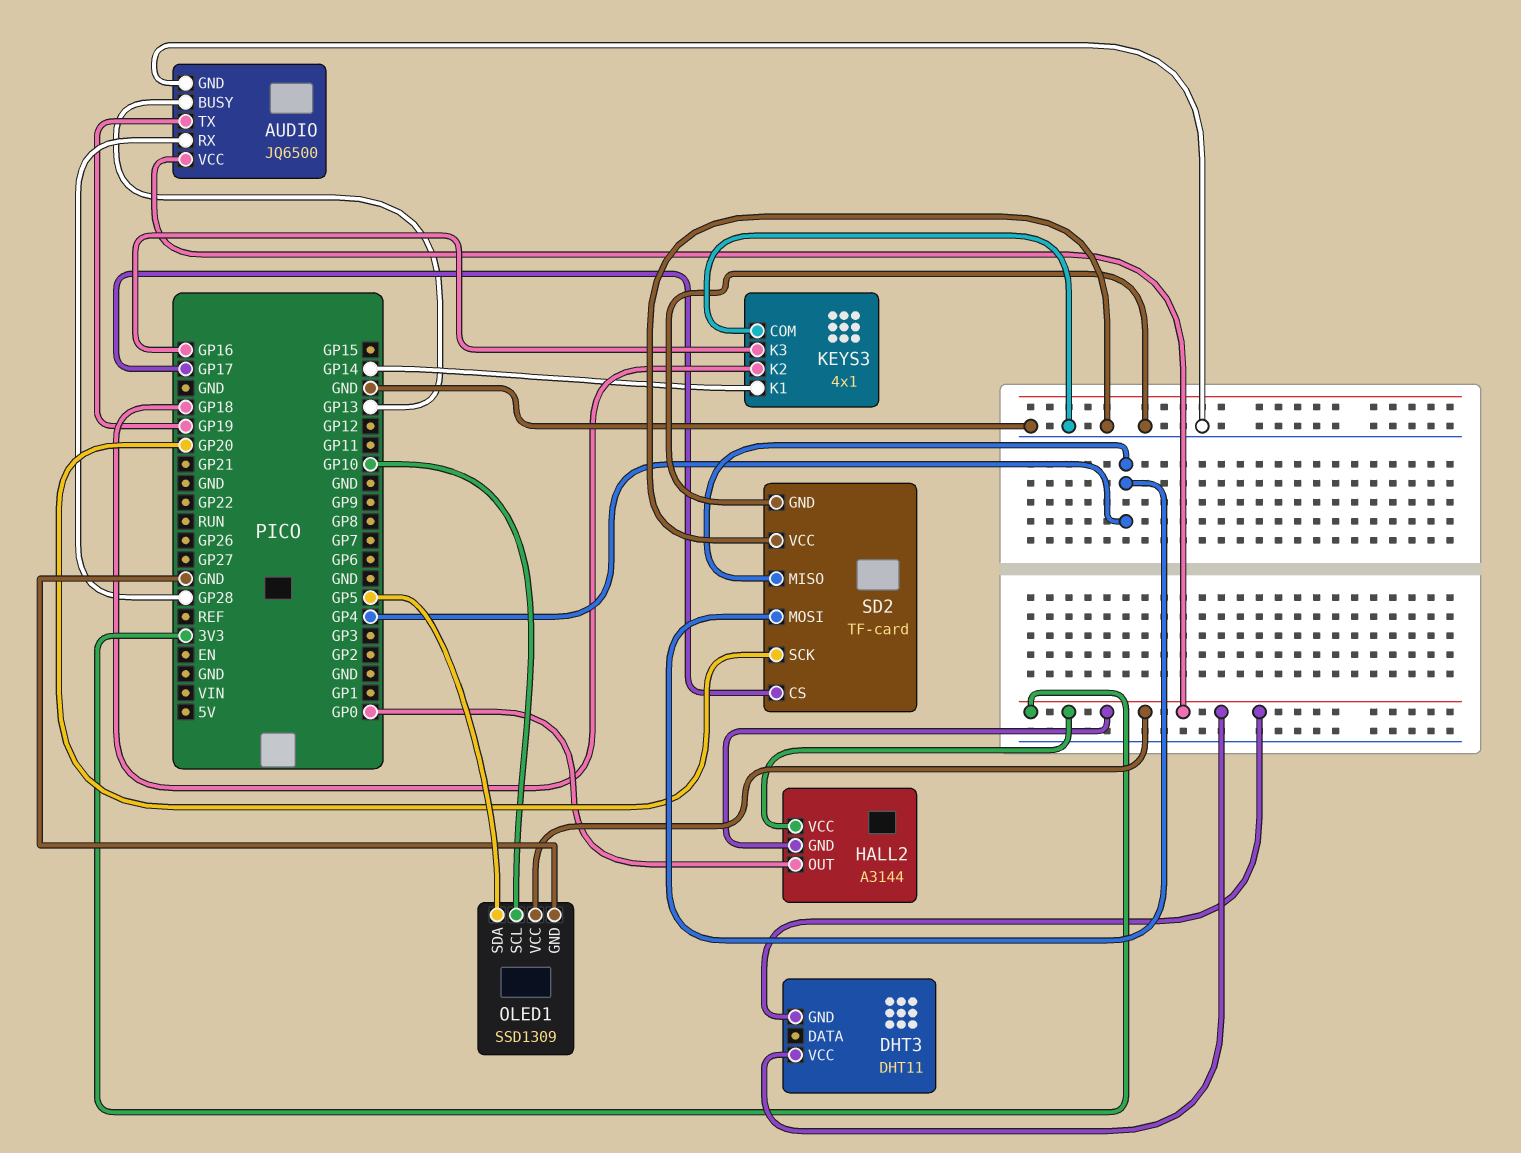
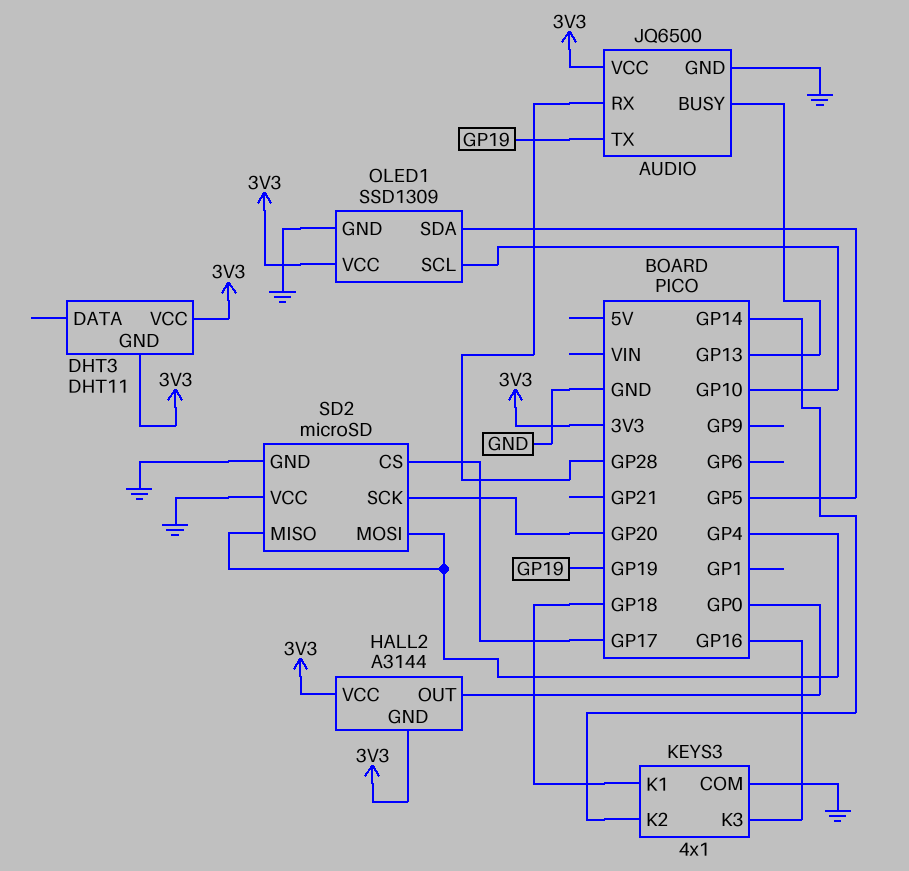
KEYS3 pin K1: GP14 -> GP18
KEYS3 pin K2: GP18 -> GP14
SD2: TF-card -> microSD

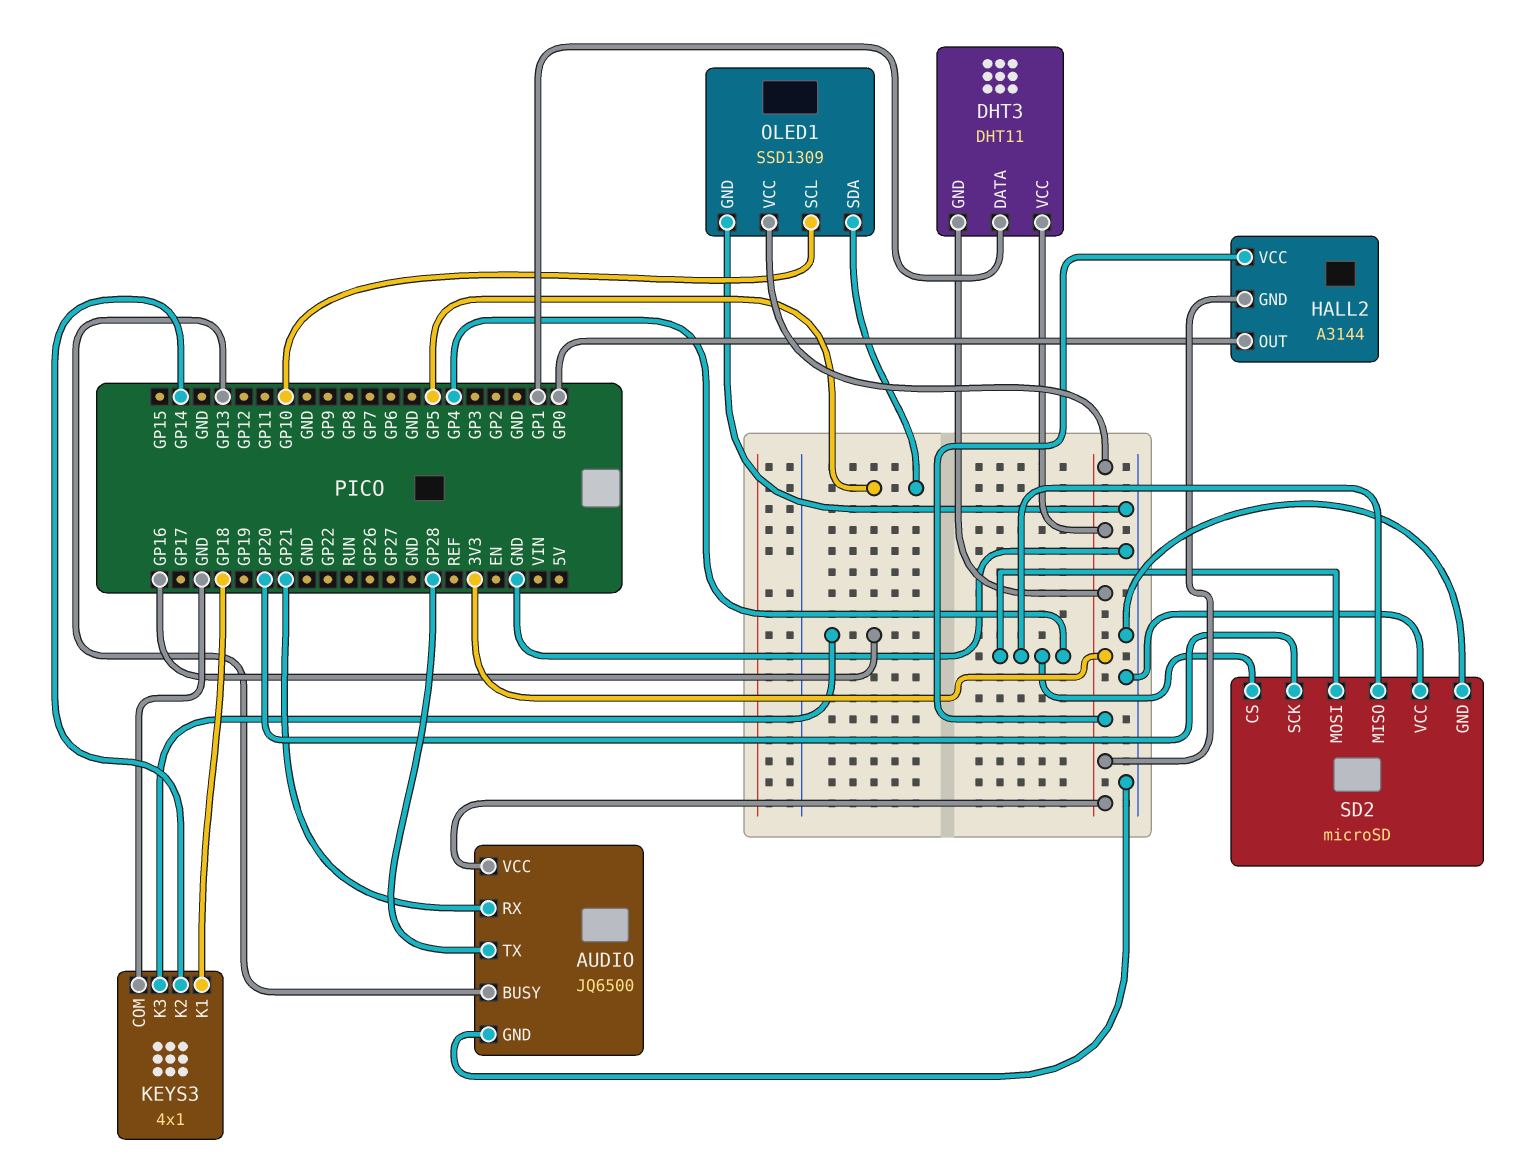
AUDIO pin RX: GP28 -> GP21
AUDIO pin TX: GP19 -> GP28
DHT3 pin DATA: none -> GP1
SD2 pin CS: GP17 -> GP4

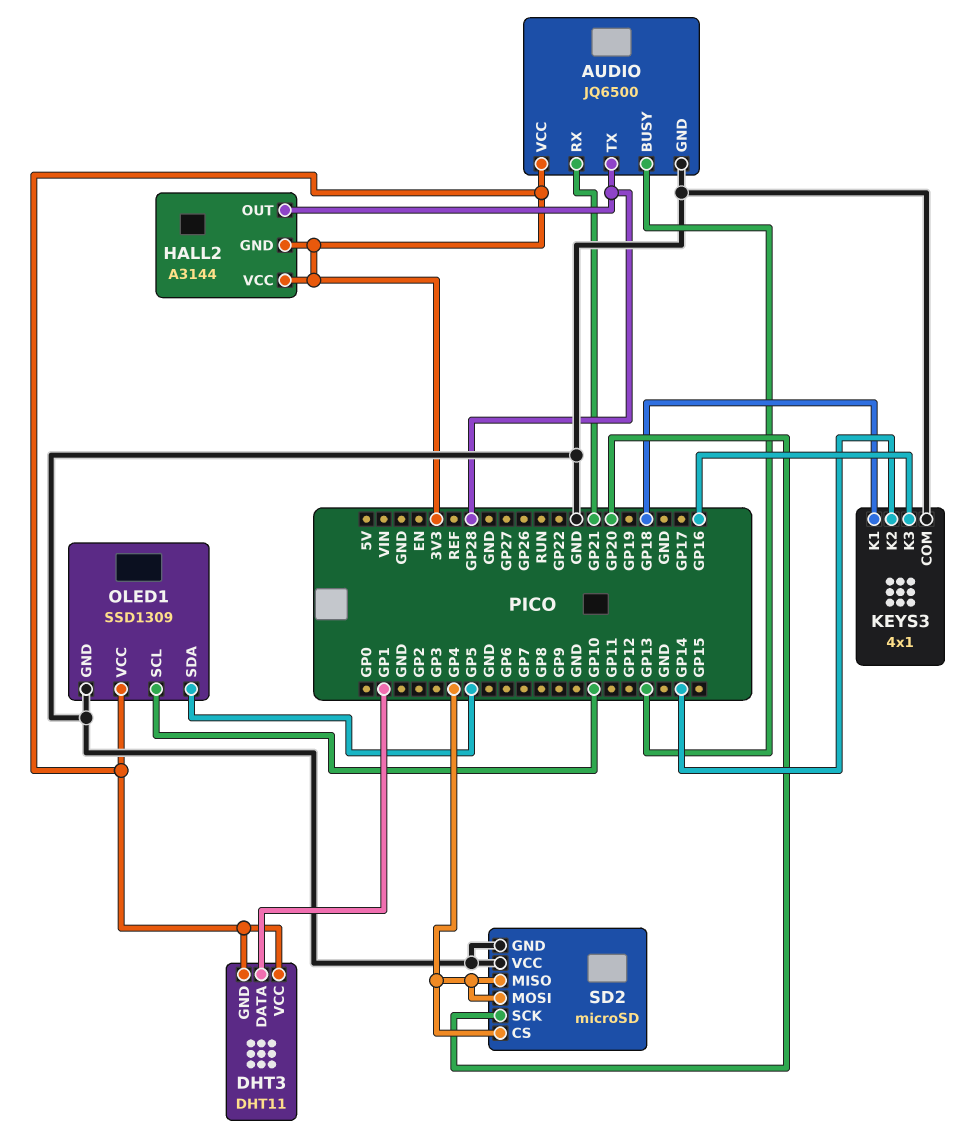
HALL2 pin OUT: GP0 -> GP28

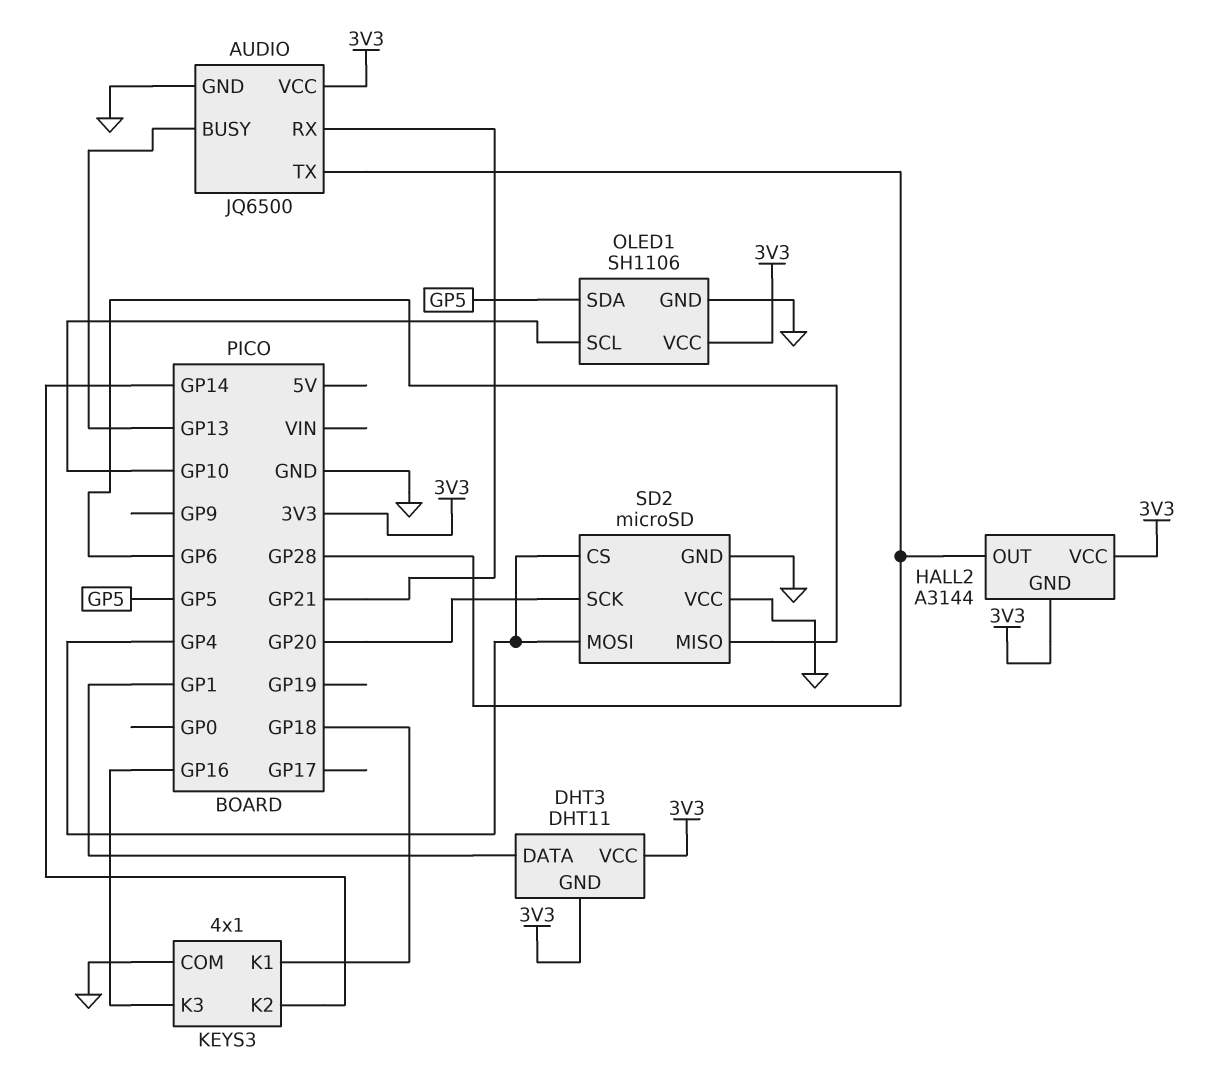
OLED1: SSD1309 -> SH1106
SD2 pin MISO: GP4 -> GP6

